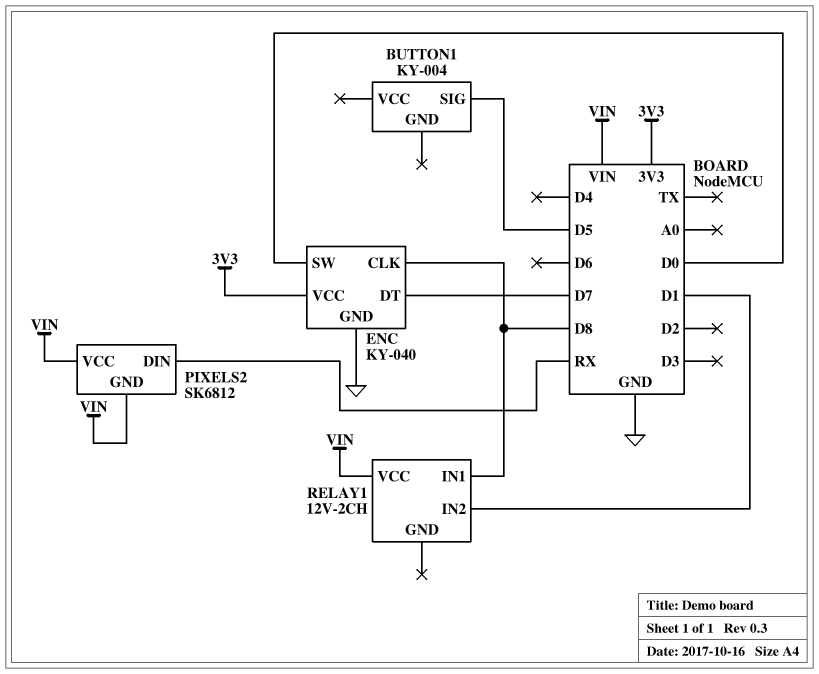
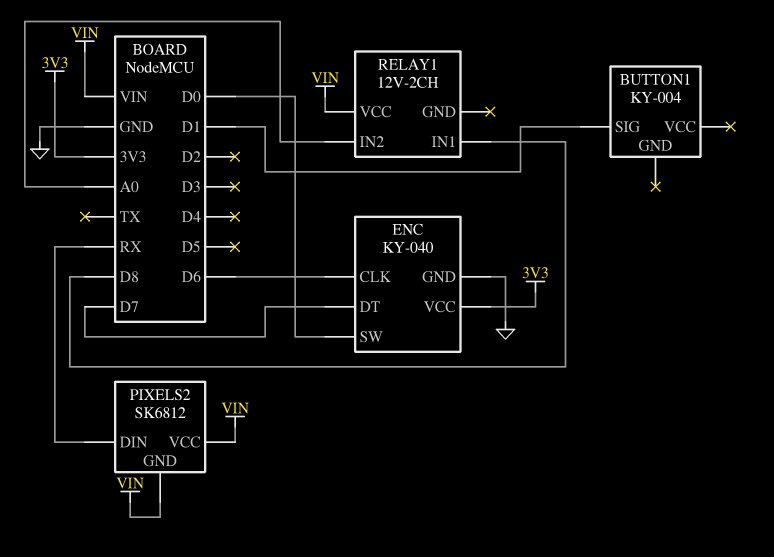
BUTTON1 pin SIG: D5 -> D1
ENC pin CLK: D8 -> D6
RELAY1 pin IN2: D1 -> A0

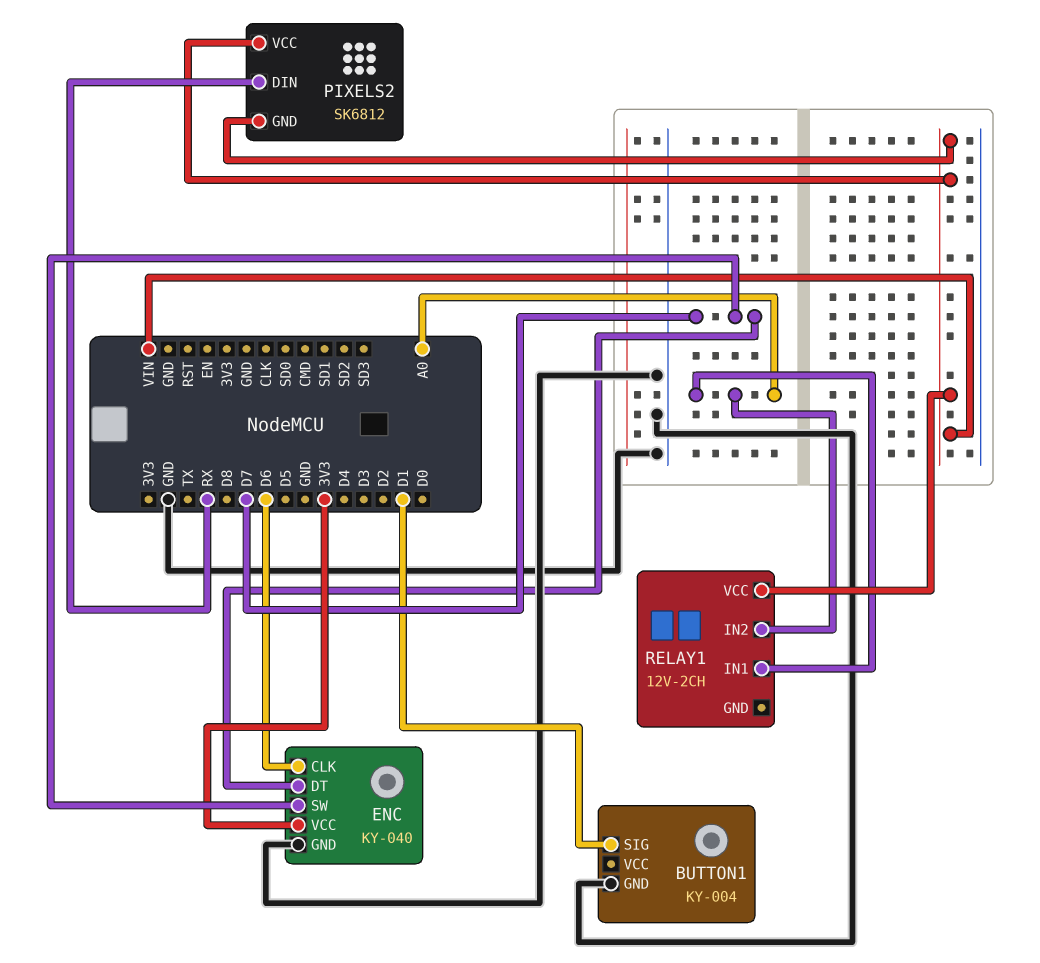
BUTTON1 pin GND: none -> GND
ENC pin SW: D0 -> D7
RELAY1 pin IN1: D8 -> A0

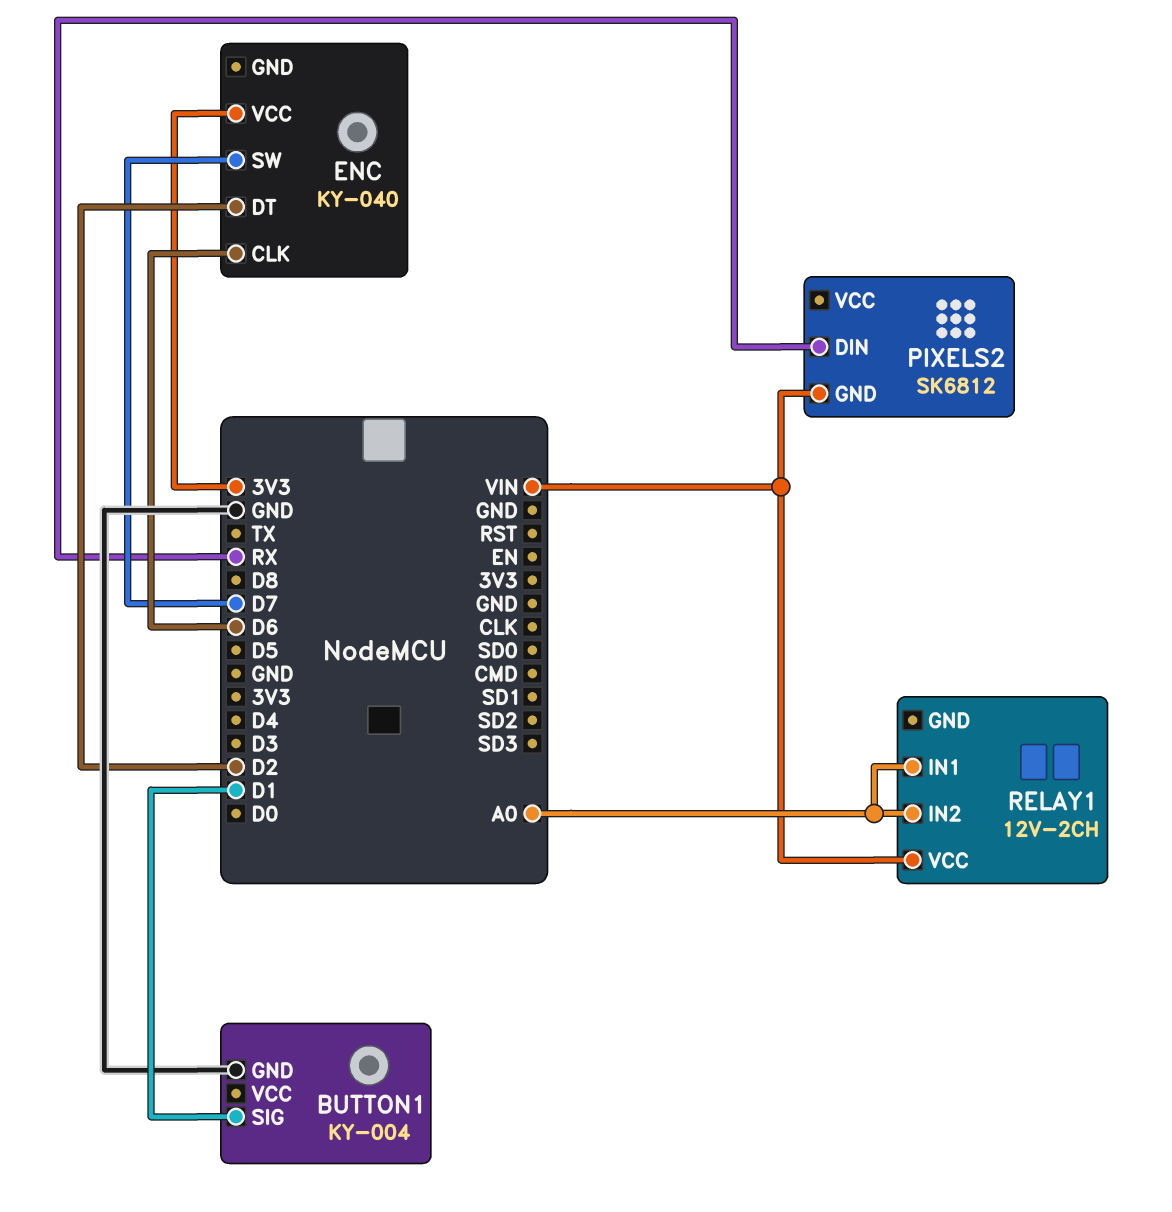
ENC pin DT: D7 -> D2
ENC pin GND: GND -> none
PIXELS2 pin VCC: VIN -> none

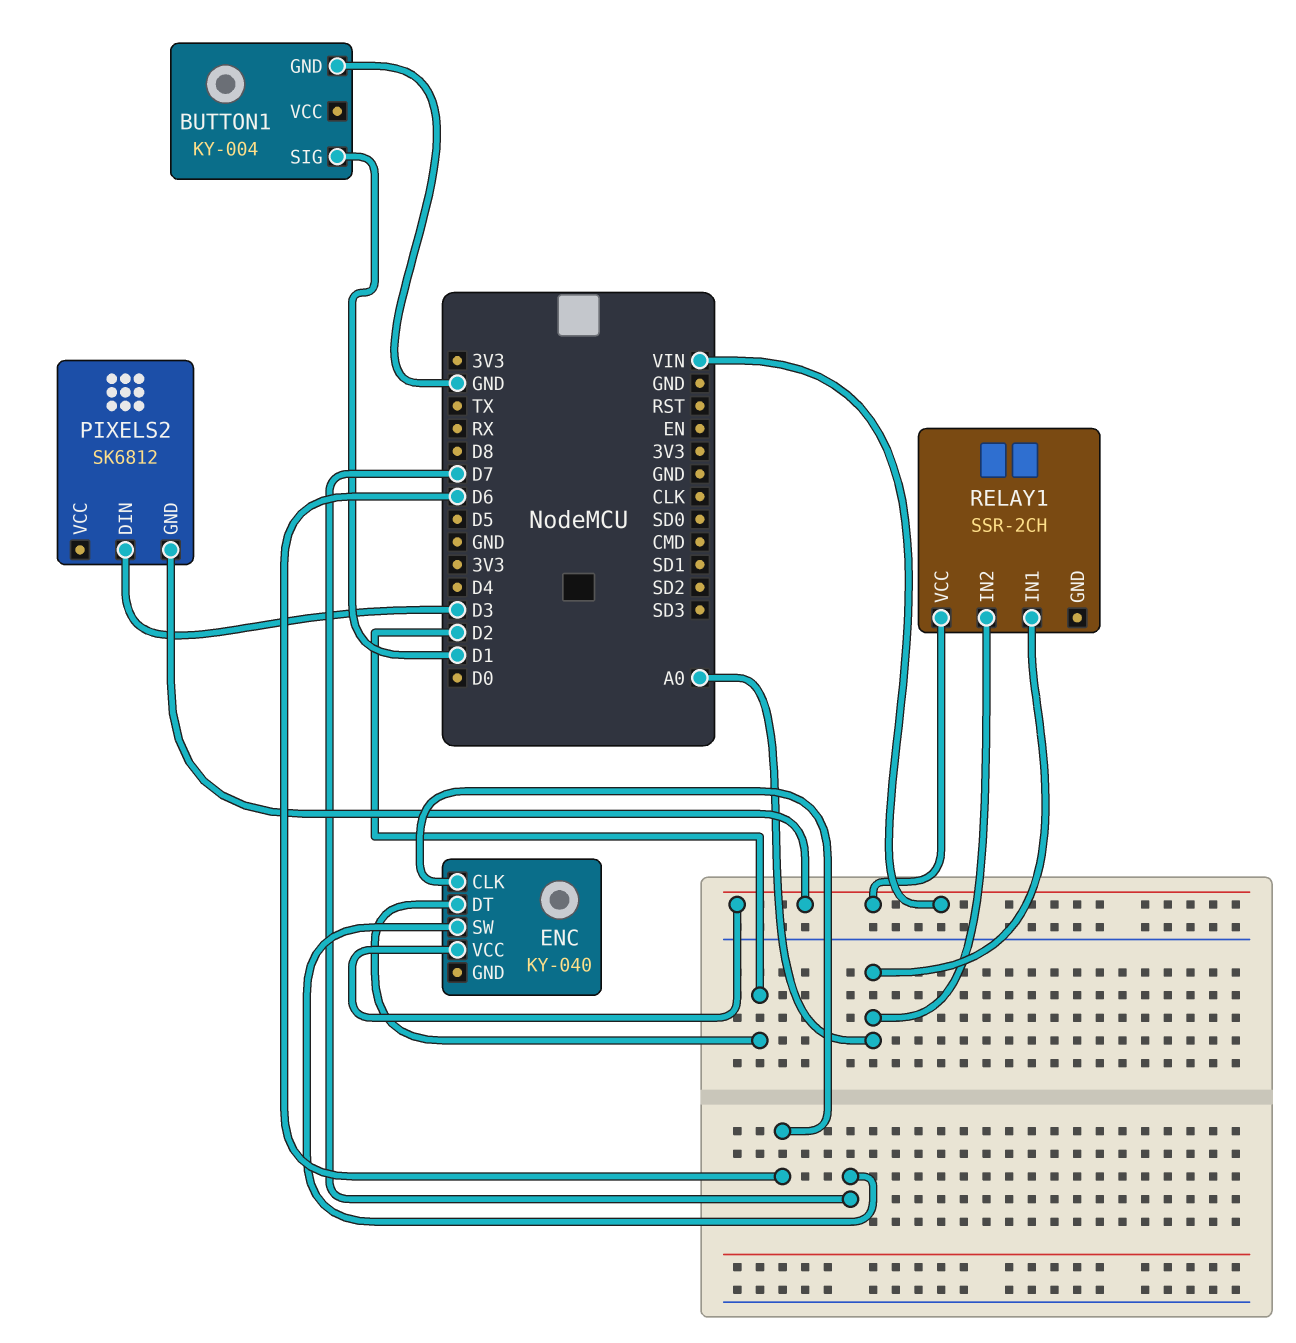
ENC pin VCC: 3V3 -> VIN
PIXELS2 pin DIN: RX -> D3
RELAY1: 12V-2CH -> SSR-2CH

